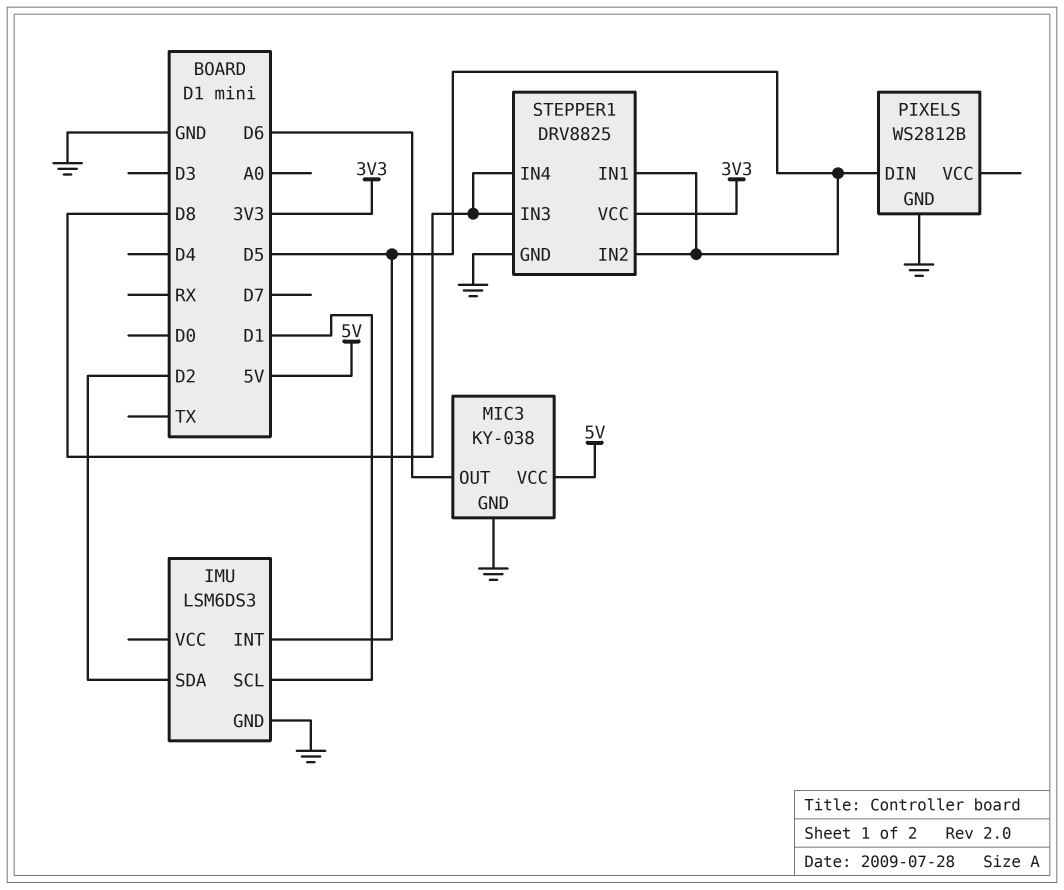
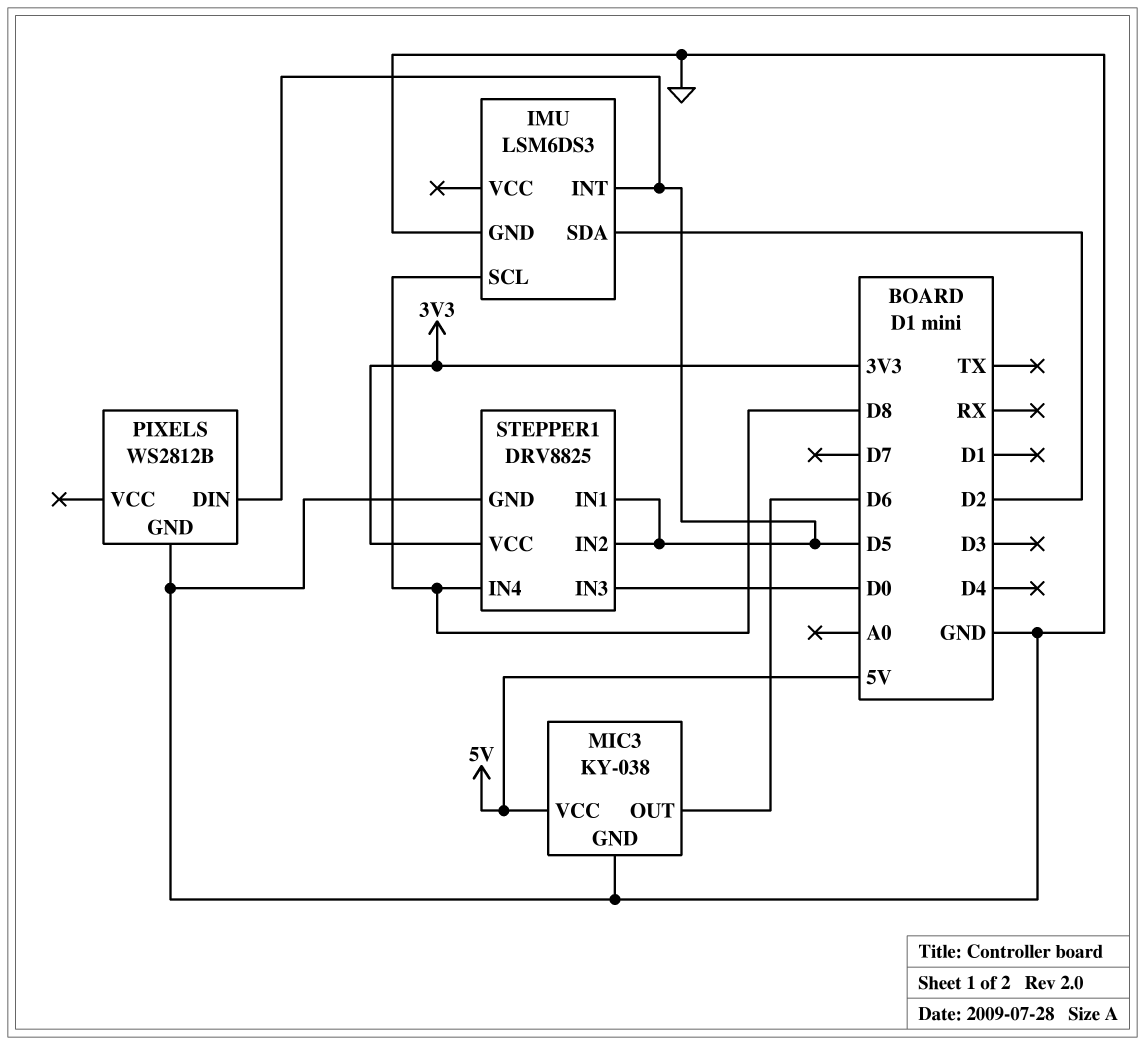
IMU pin SCL: D1 -> D8
STEPPER1 pin IN3: D8 -> D0

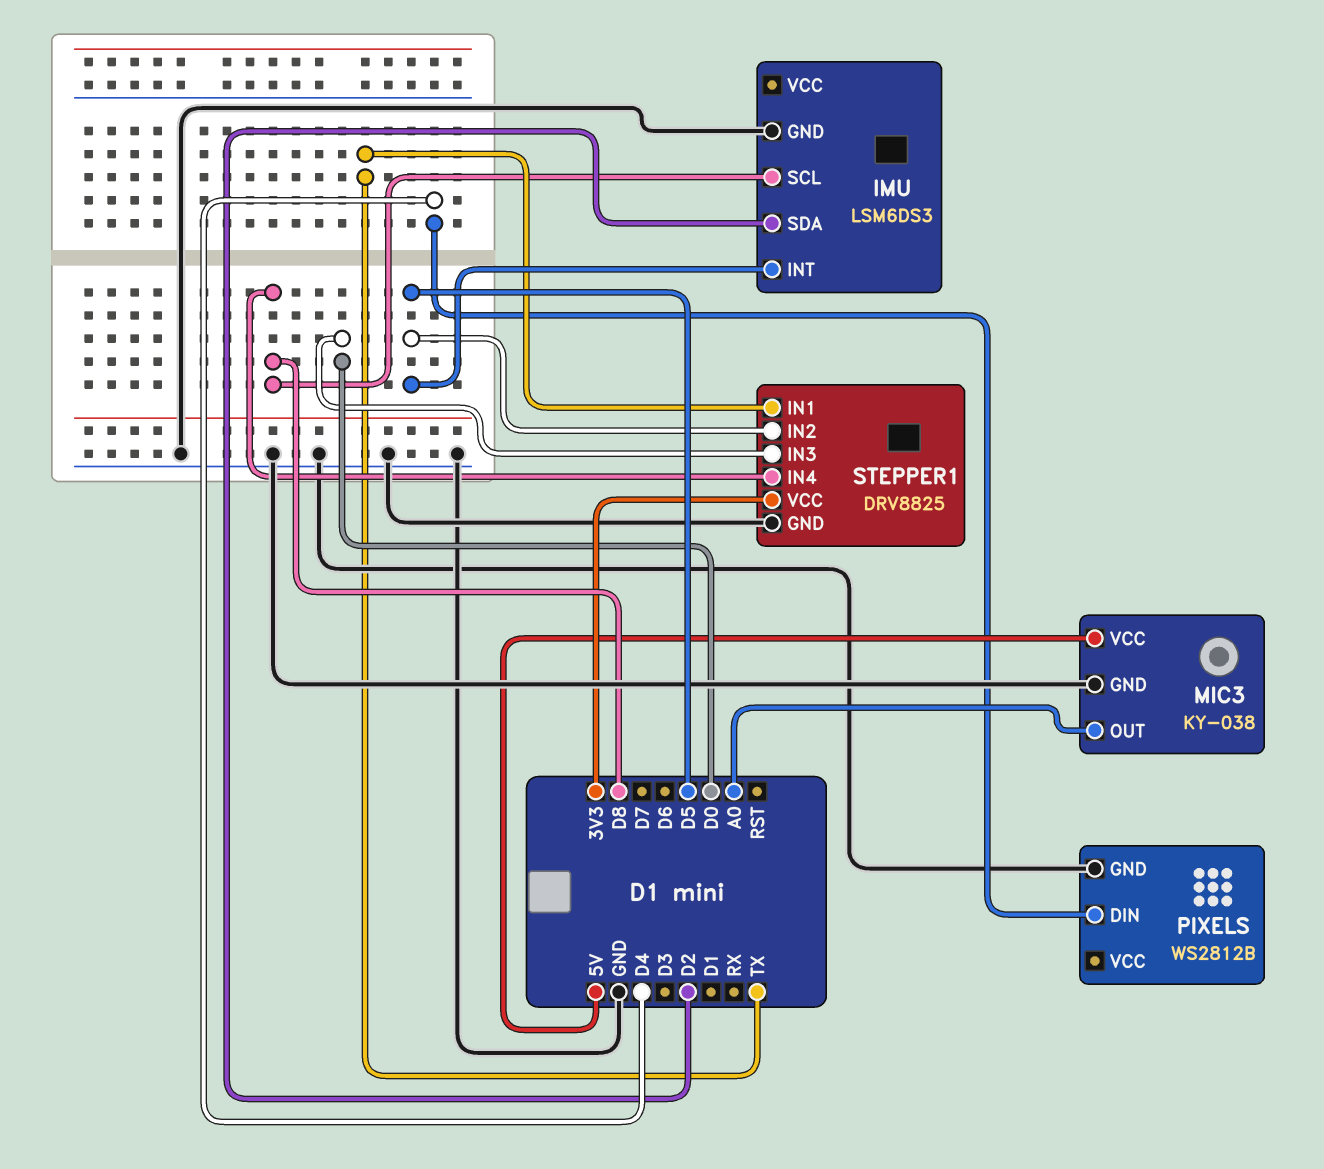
MIC3 pin OUT: D6 -> A0
PIXELS pin DIN: D5 -> D4
STEPPER1 pin IN1: D5 -> TX

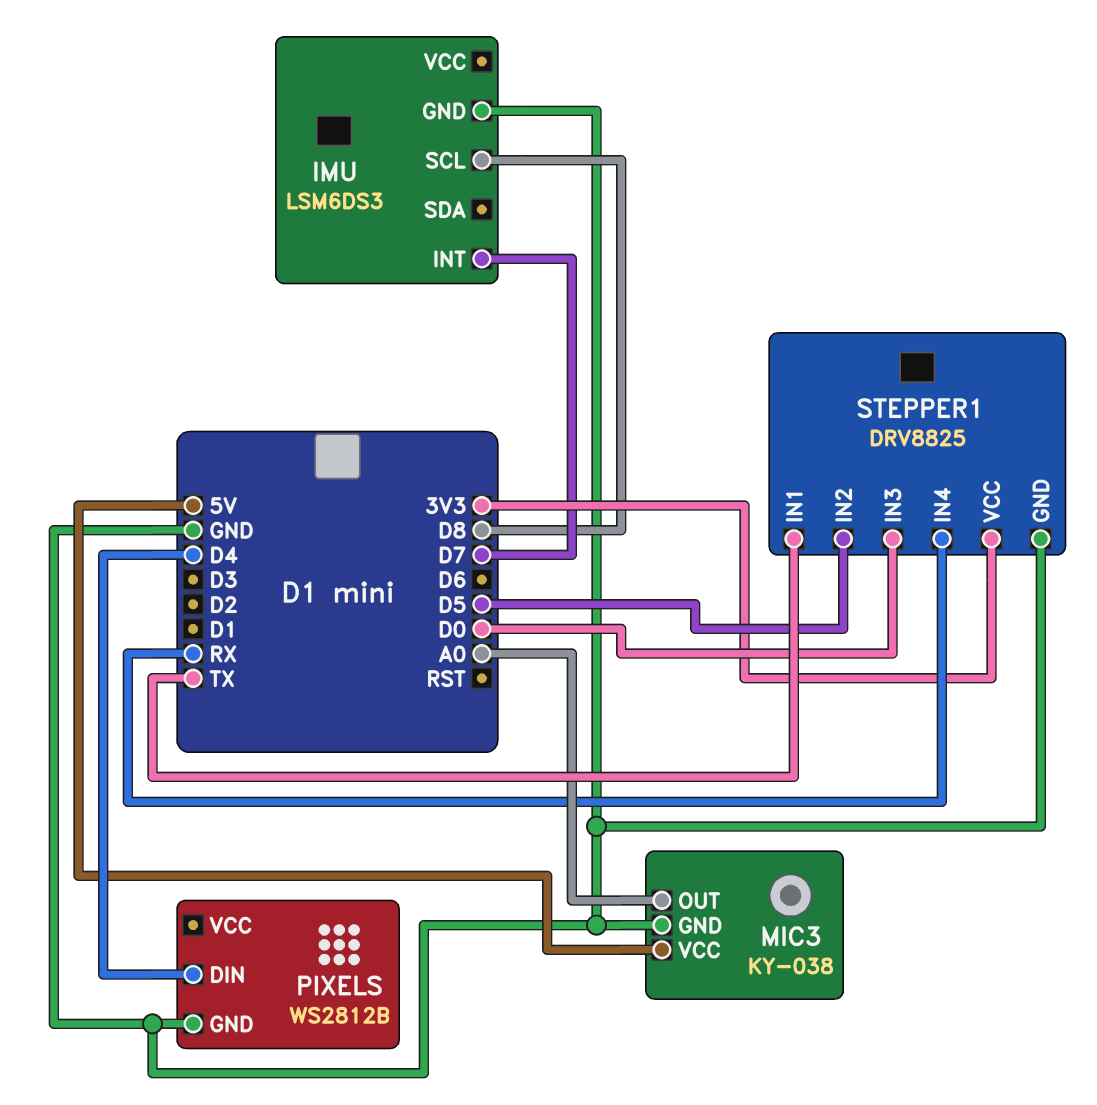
IMU pin INT: D5 -> D7
IMU pin SDA: D2 -> none
STEPPER1 pin IN4: D8 -> RX

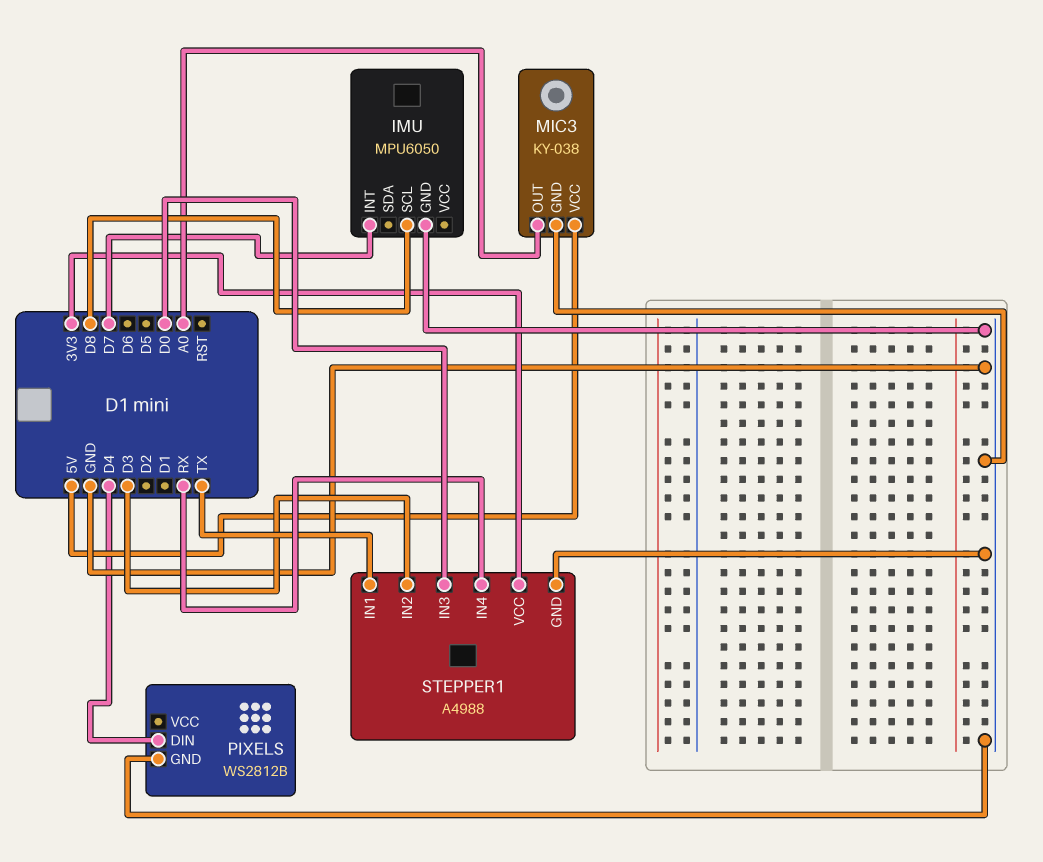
IMU: LSM6DS3 -> MPU6050
STEPPER1: DRV8825 -> A4988
STEPPER1 pin IN2: D5 -> D3

